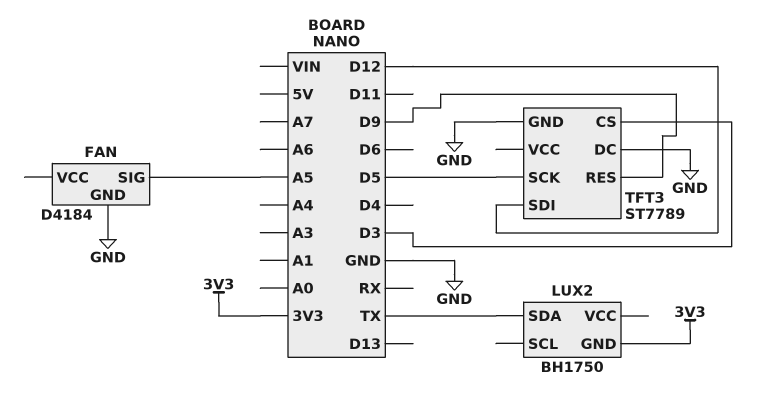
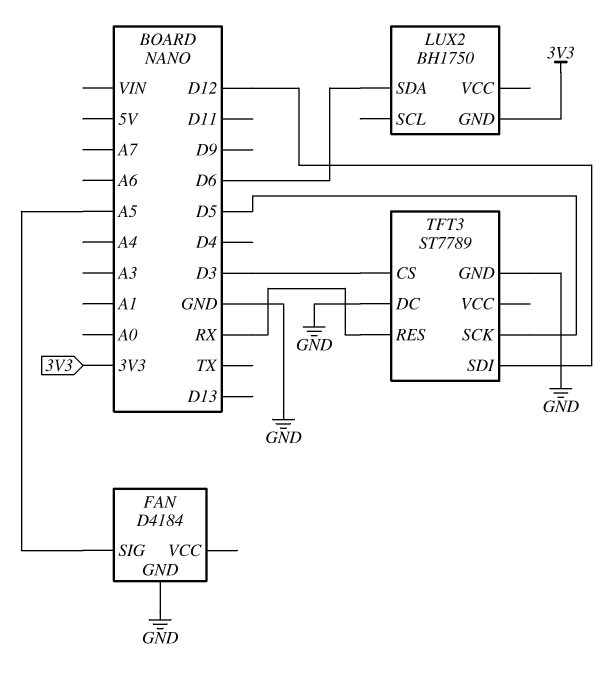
LUX2 pin SDA: TX -> D6
TFT3 pin RES: D9 -> RX

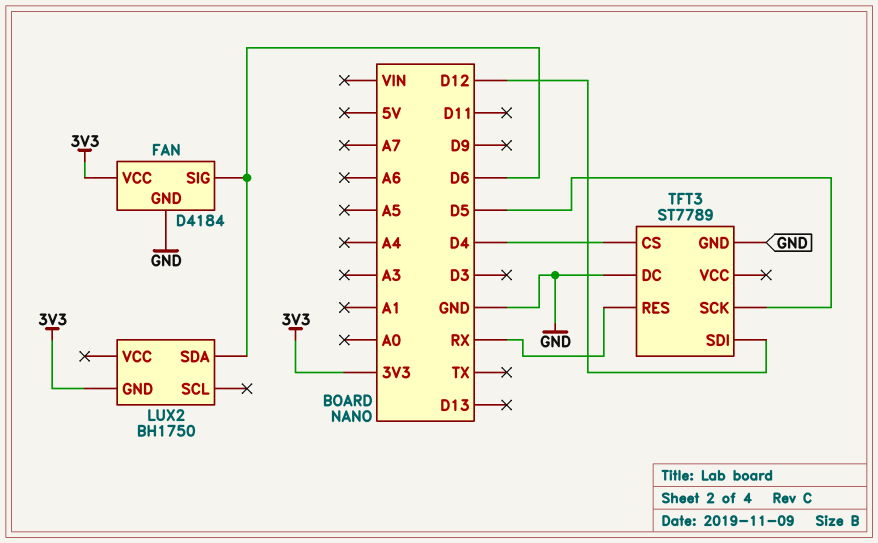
FAN pin SIG: A5 -> D6
FAN pin VCC: none -> 3V3
TFT3 pin CS: D3 -> D4

